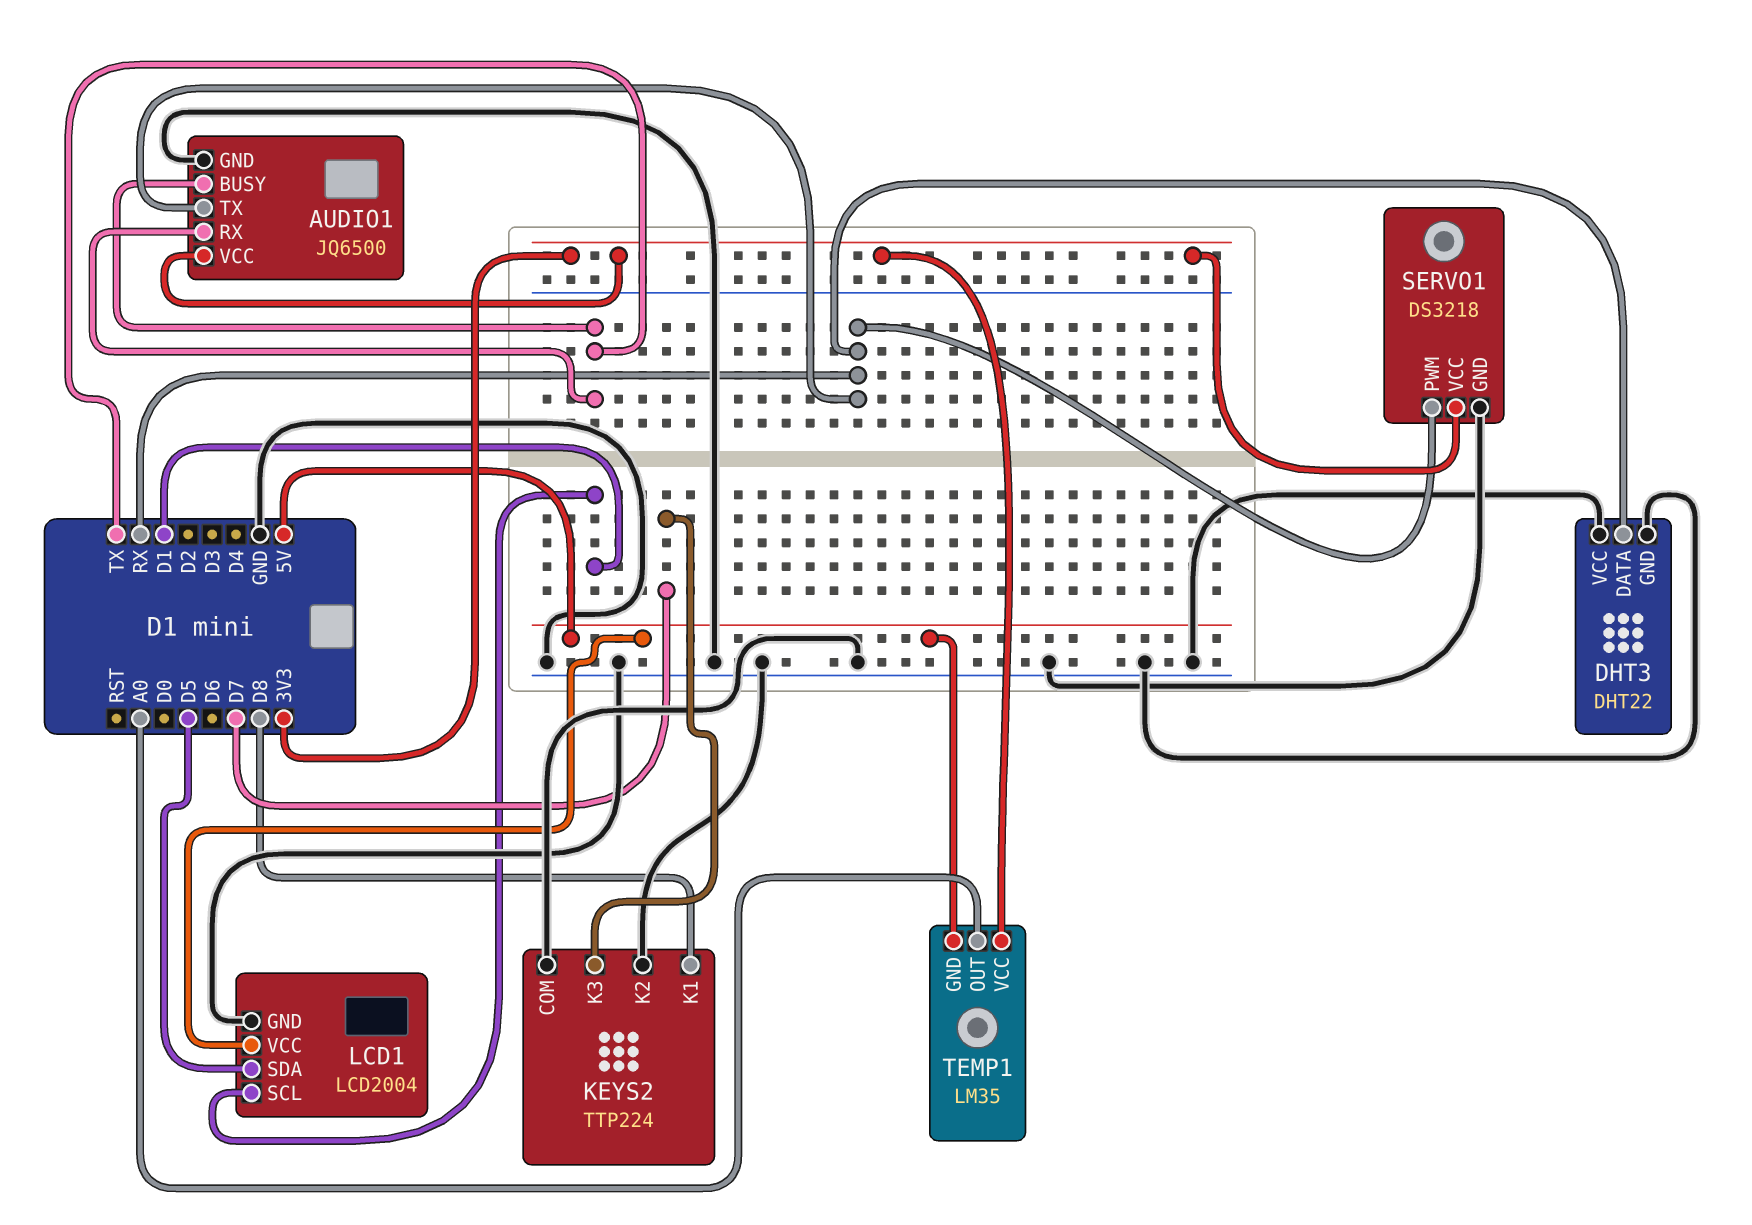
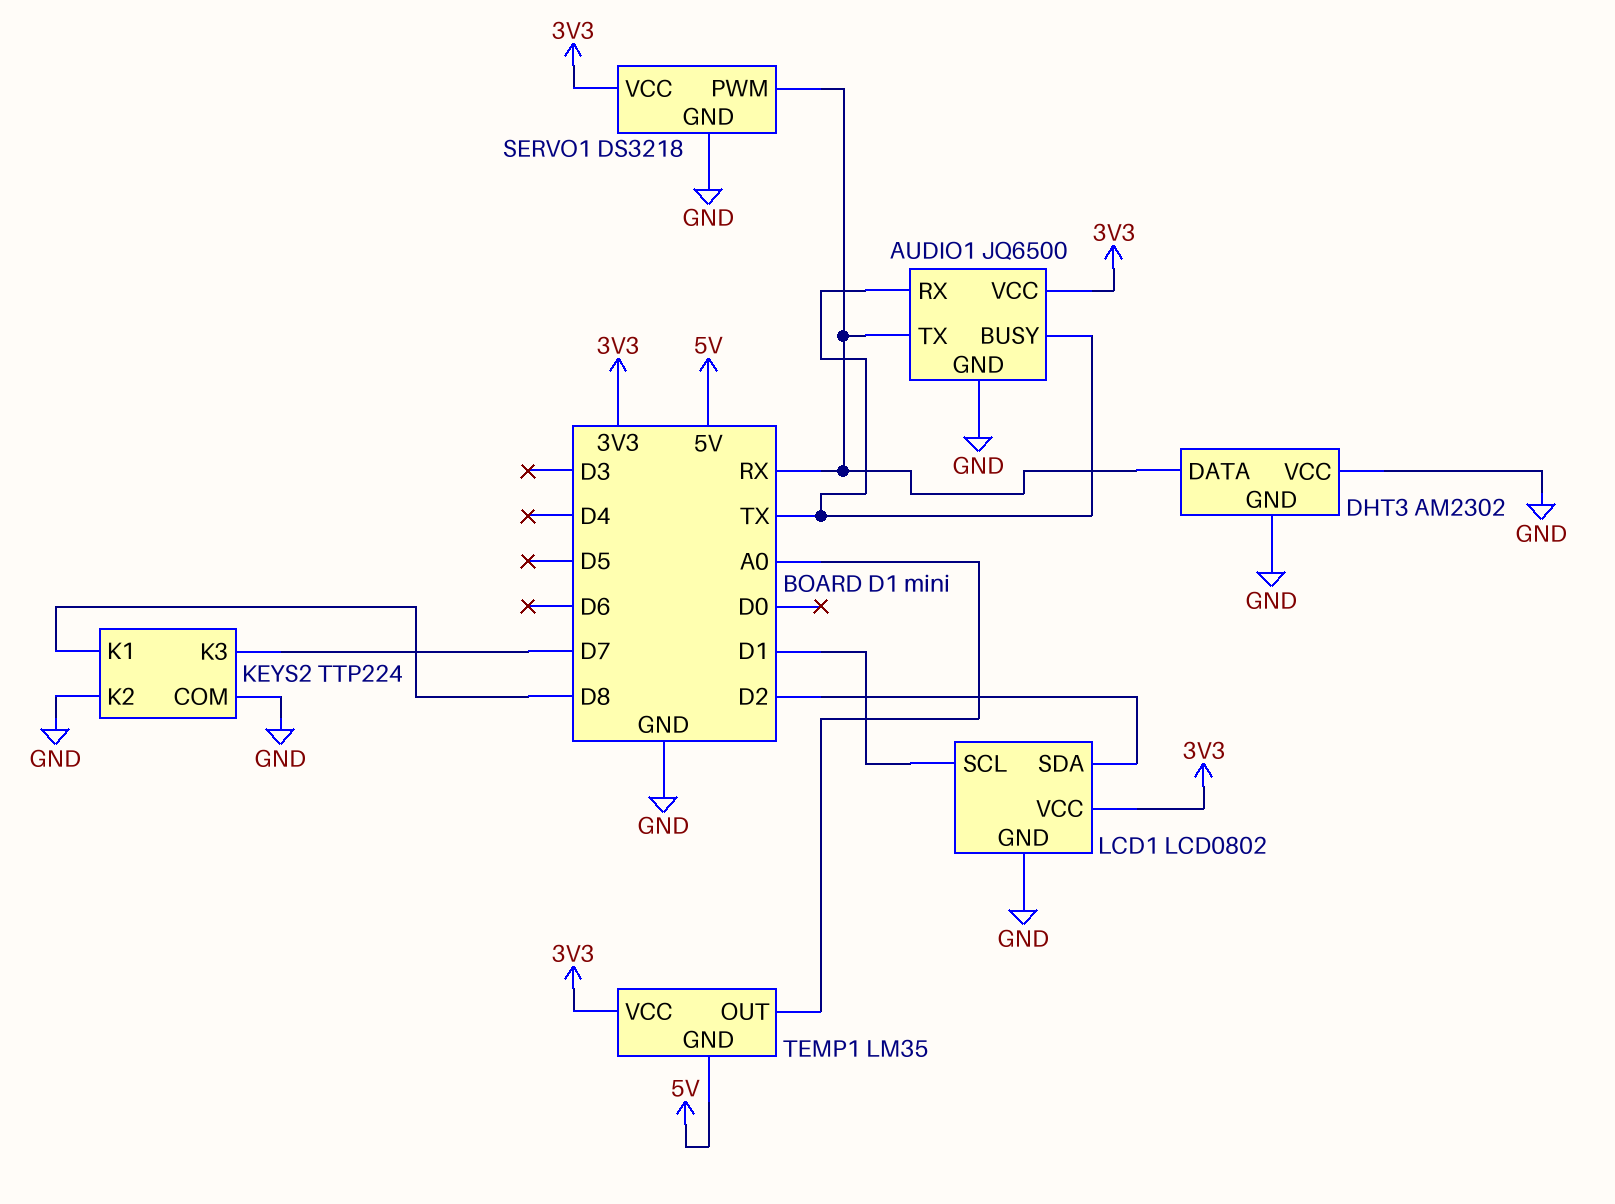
DHT3: DHT22 -> AM2302
LCD1: LCD2004 -> LCD0802
LCD1 pin SDA: D5 -> D2
LCD1 pin VCC: 5V -> 3V3

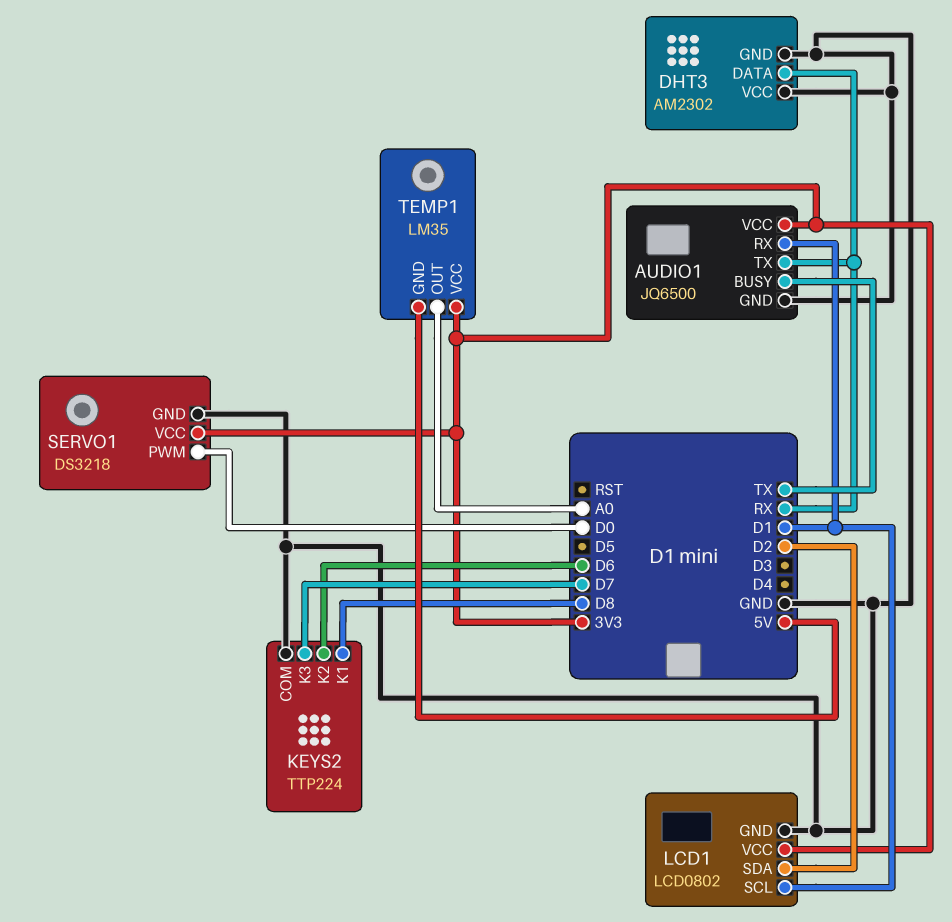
AUDIO1 pin RX: TX -> D1
KEYS2 pin K2: GND -> D6
SERVO1 pin PWM: RX -> D0

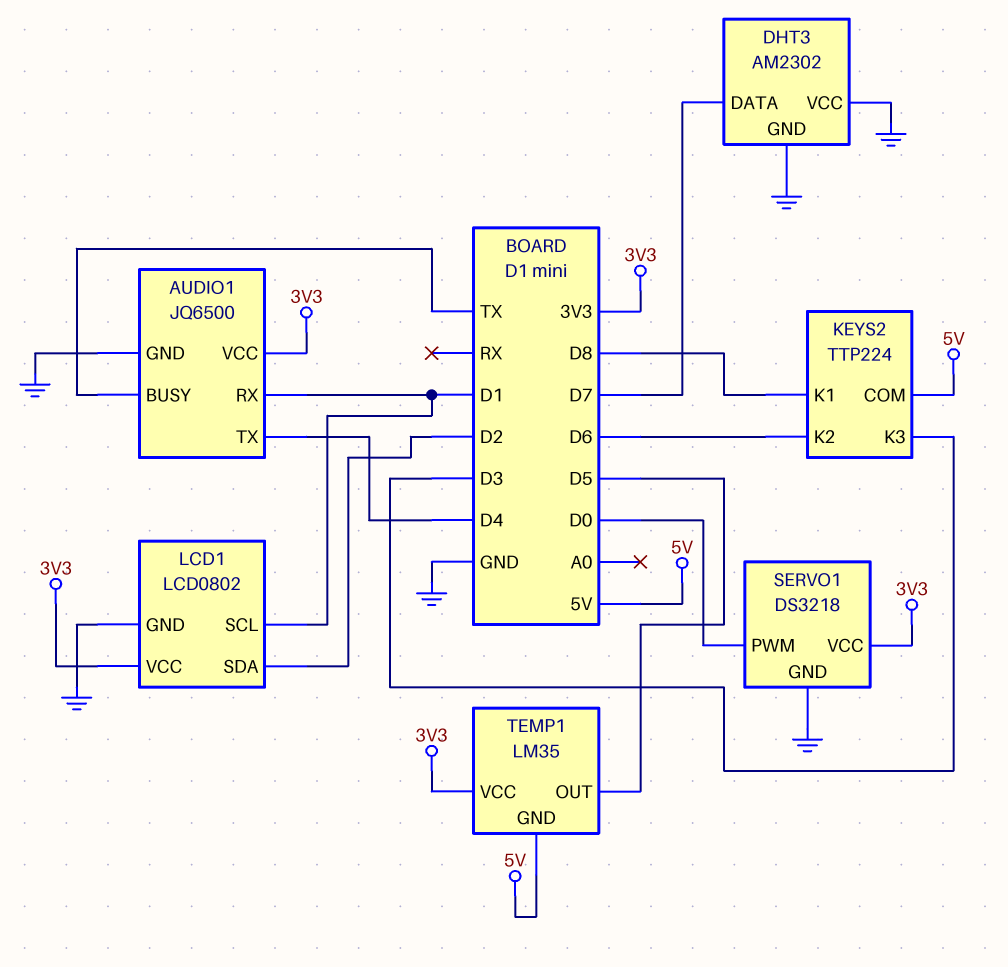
AUDIO1 pin TX: RX -> D4
DHT3 pin DATA: RX -> D7
KEYS2 pin COM: GND -> 5V
KEYS2 pin K3: D7 -> D3
TEMP1 pin OUT: A0 -> D5

